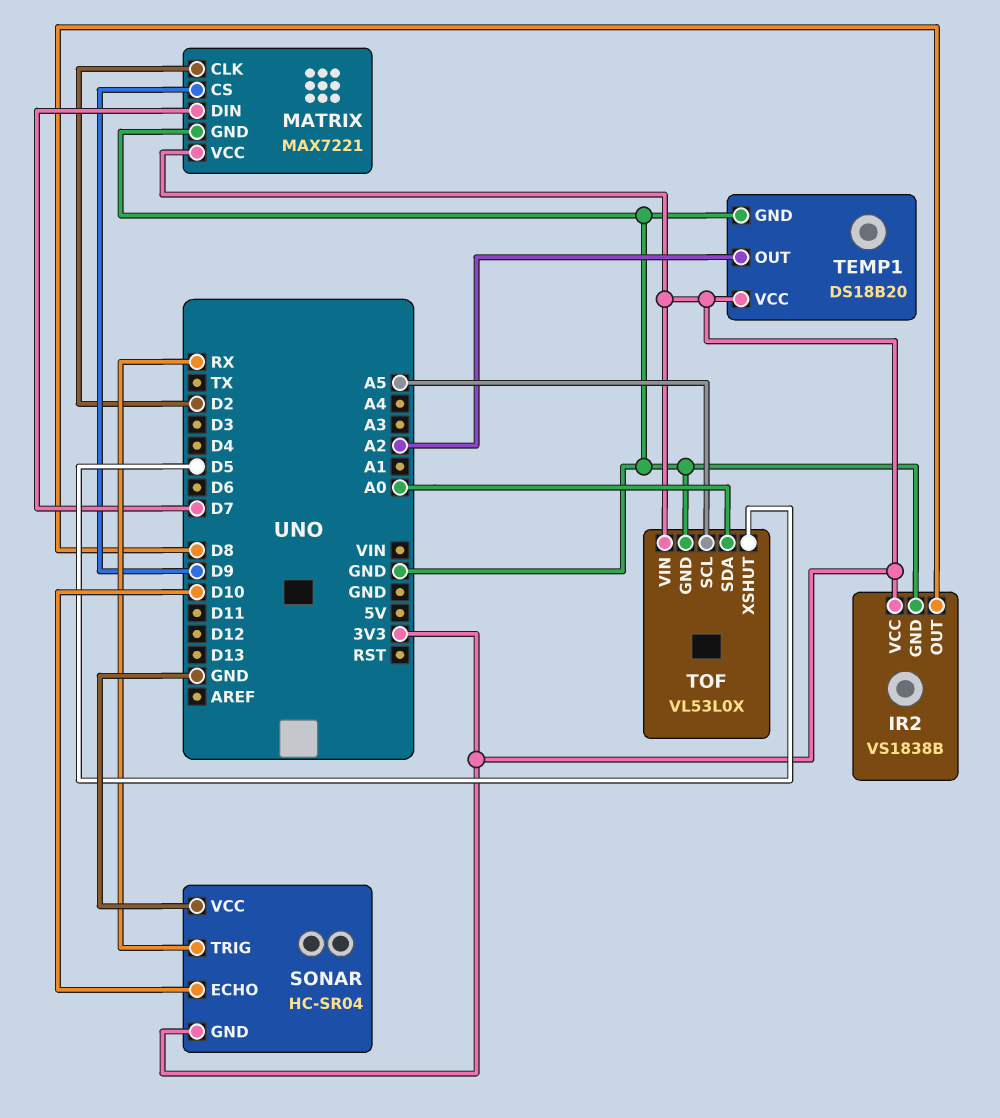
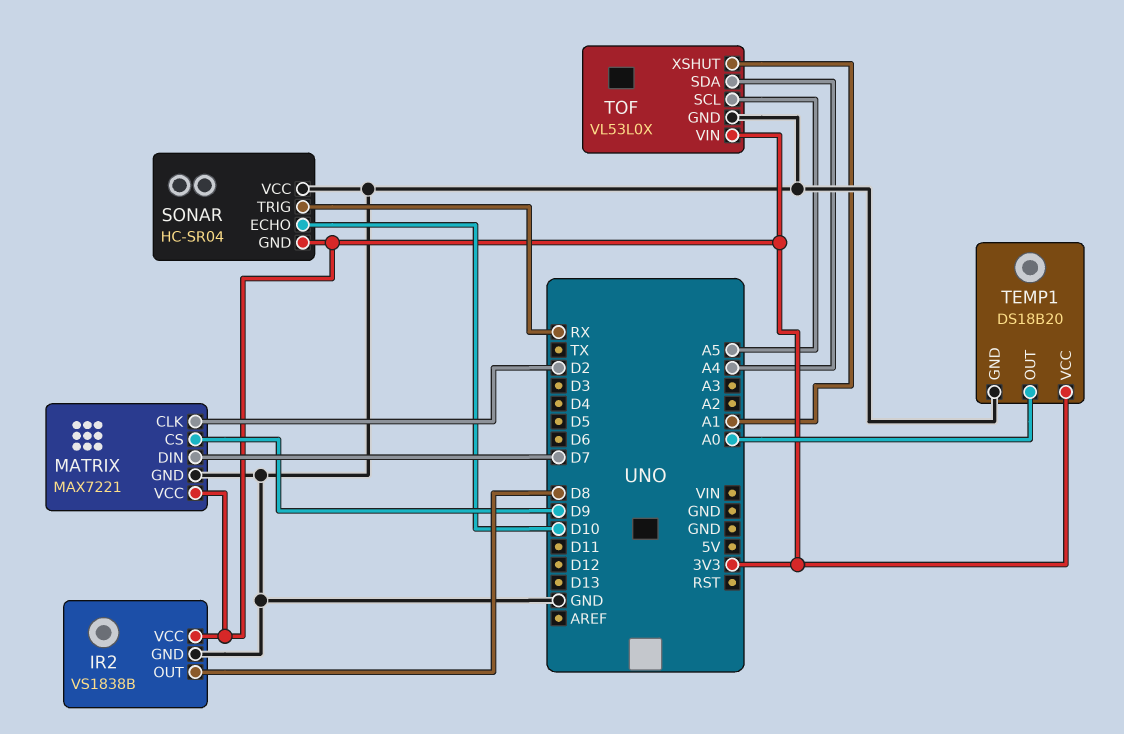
TEMP1 pin OUT: A2 -> A0
TOF pin SDA: A0 -> A4
TOF pin XSHUT: D5 -> A1

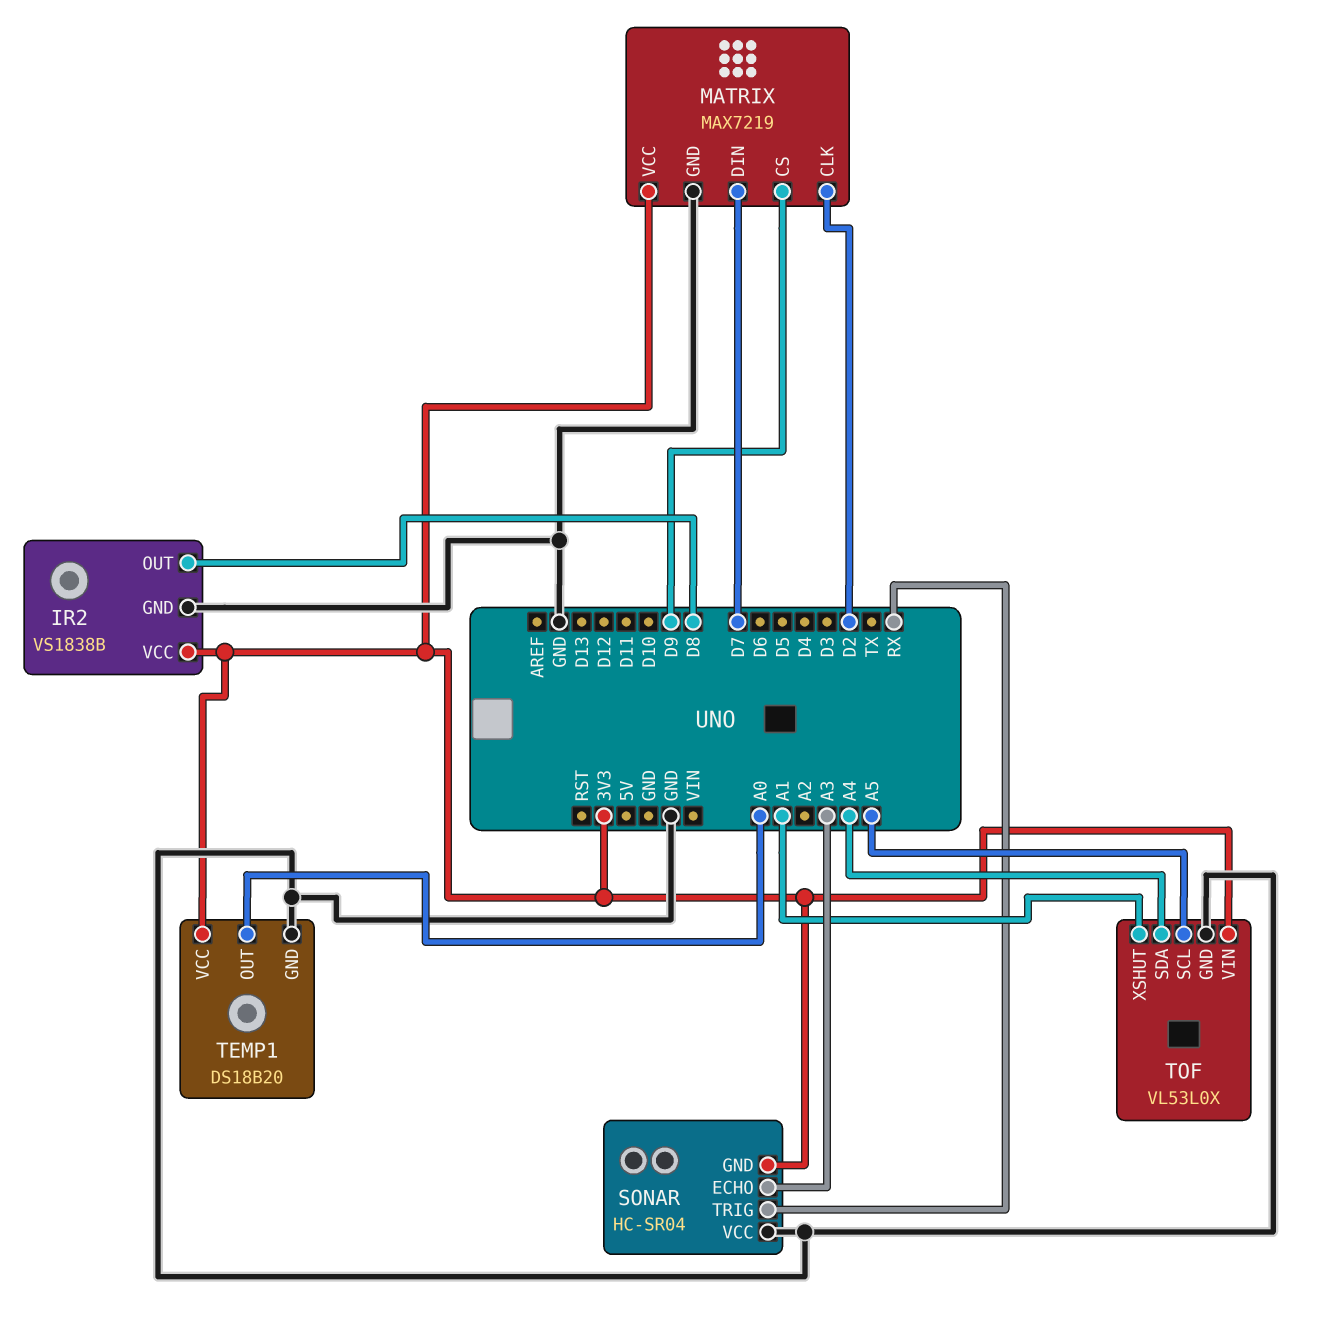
MATRIX: MAX7221 -> MAX7219
SONAR pin ECHO: D10 -> A3

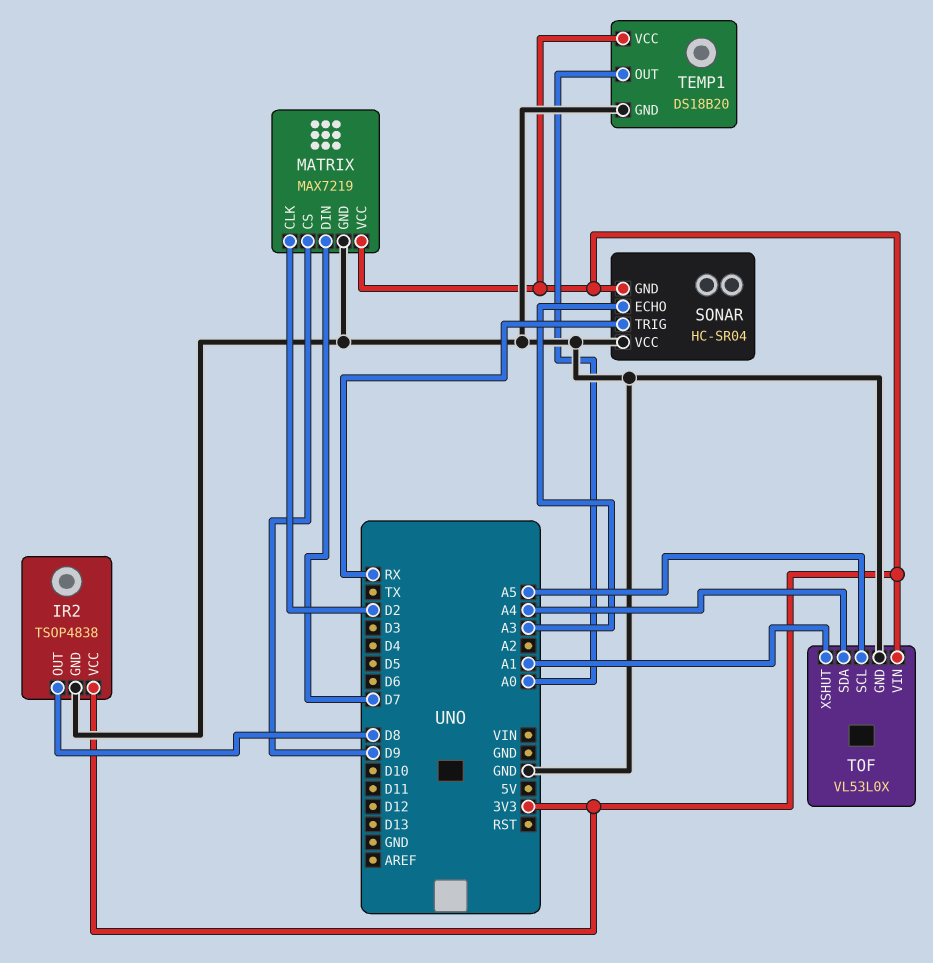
IR2: VS1838B -> TSOP4838

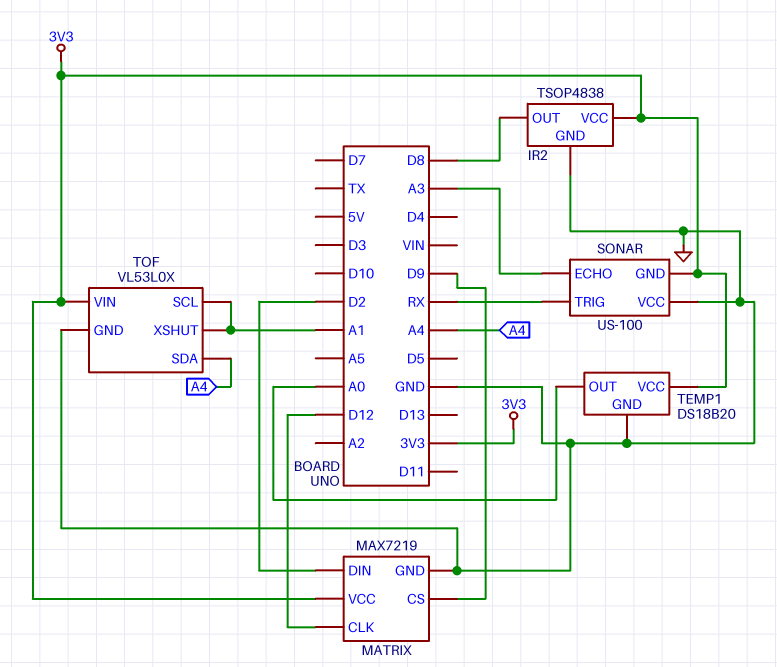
MATRIX pin CLK: D2 -> D12
MATRIX pin DIN: D7 -> D2
SONAR: HC-SR04 -> US-100
TOF pin SCL: A5 -> A1

